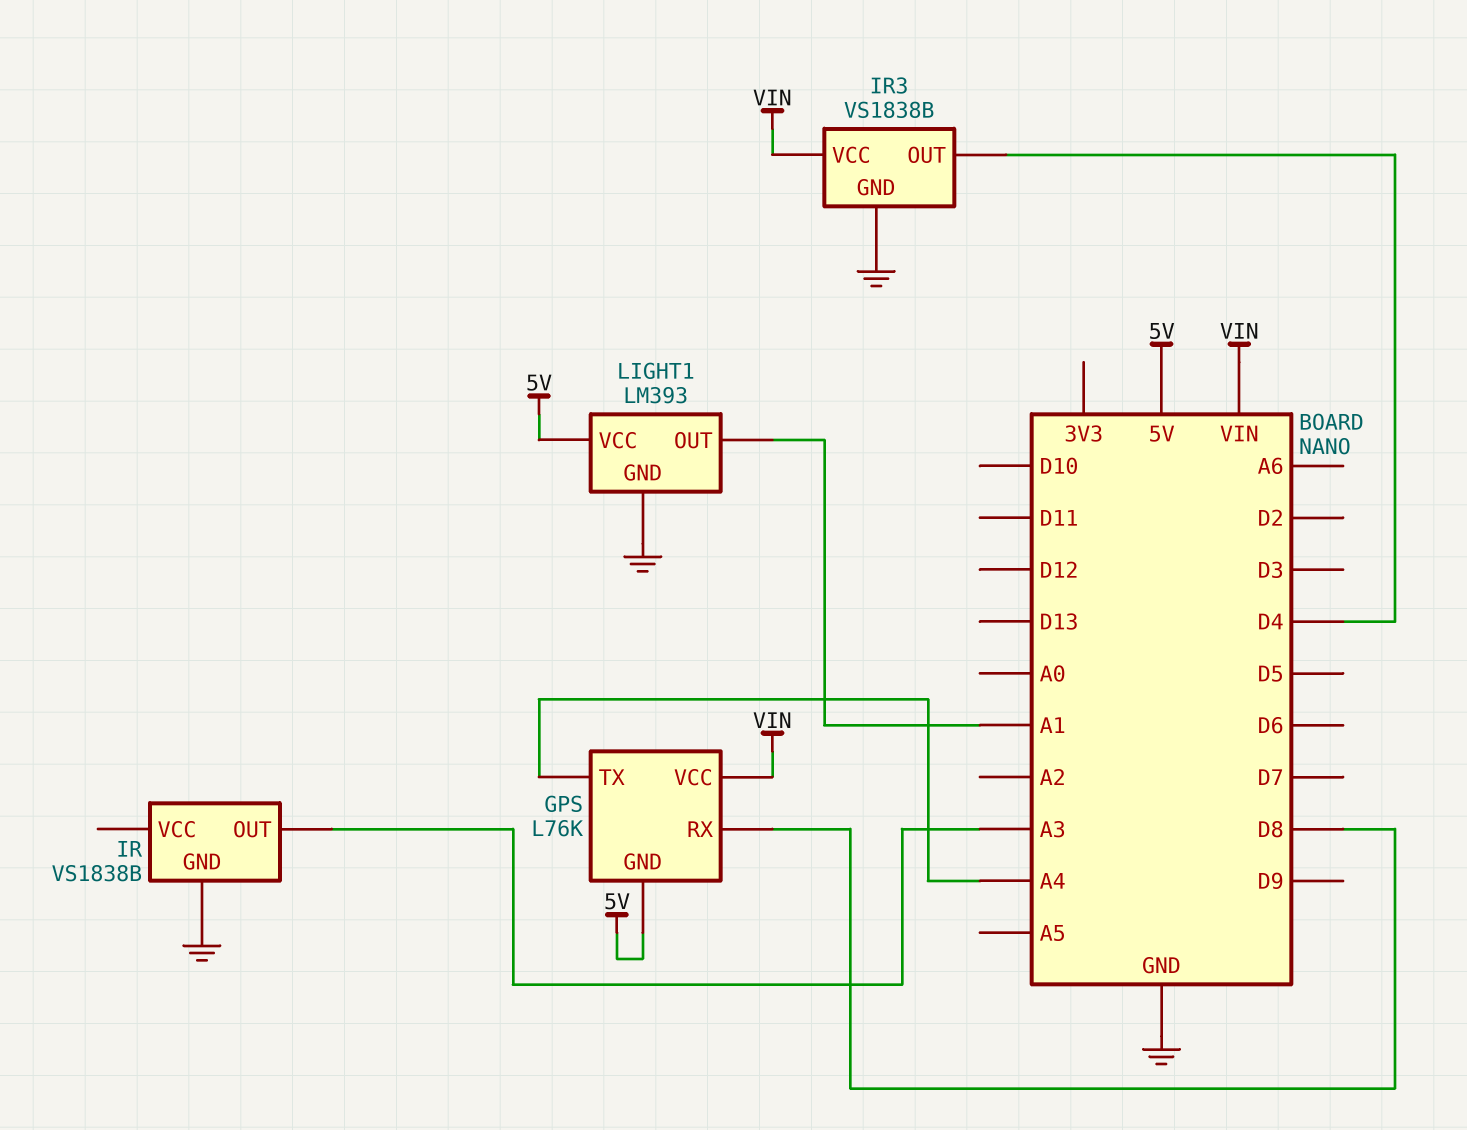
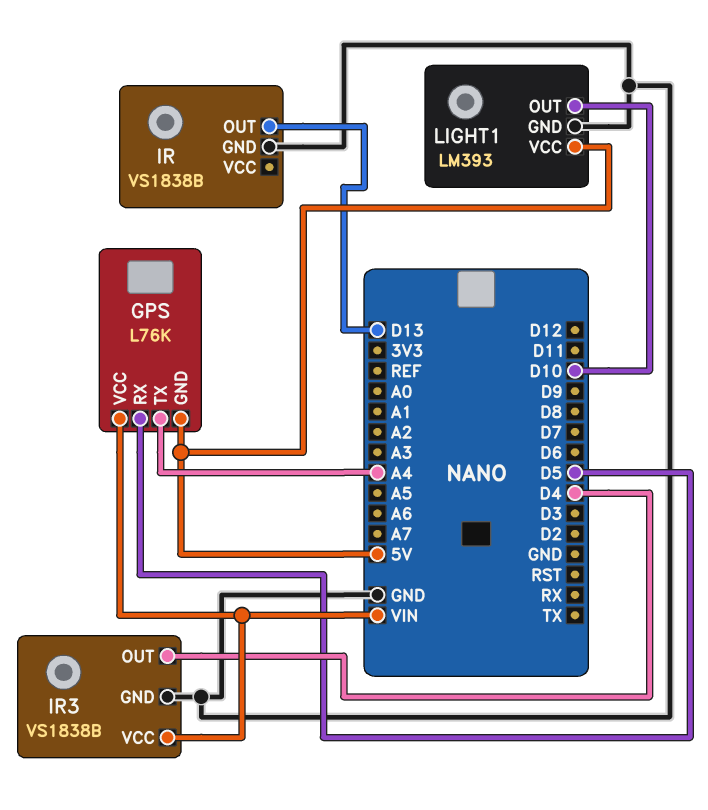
GPS pin RX: D8 -> D5
IR pin OUT: A3 -> D13
LIGHT1 pin OUT: A1 -> D10

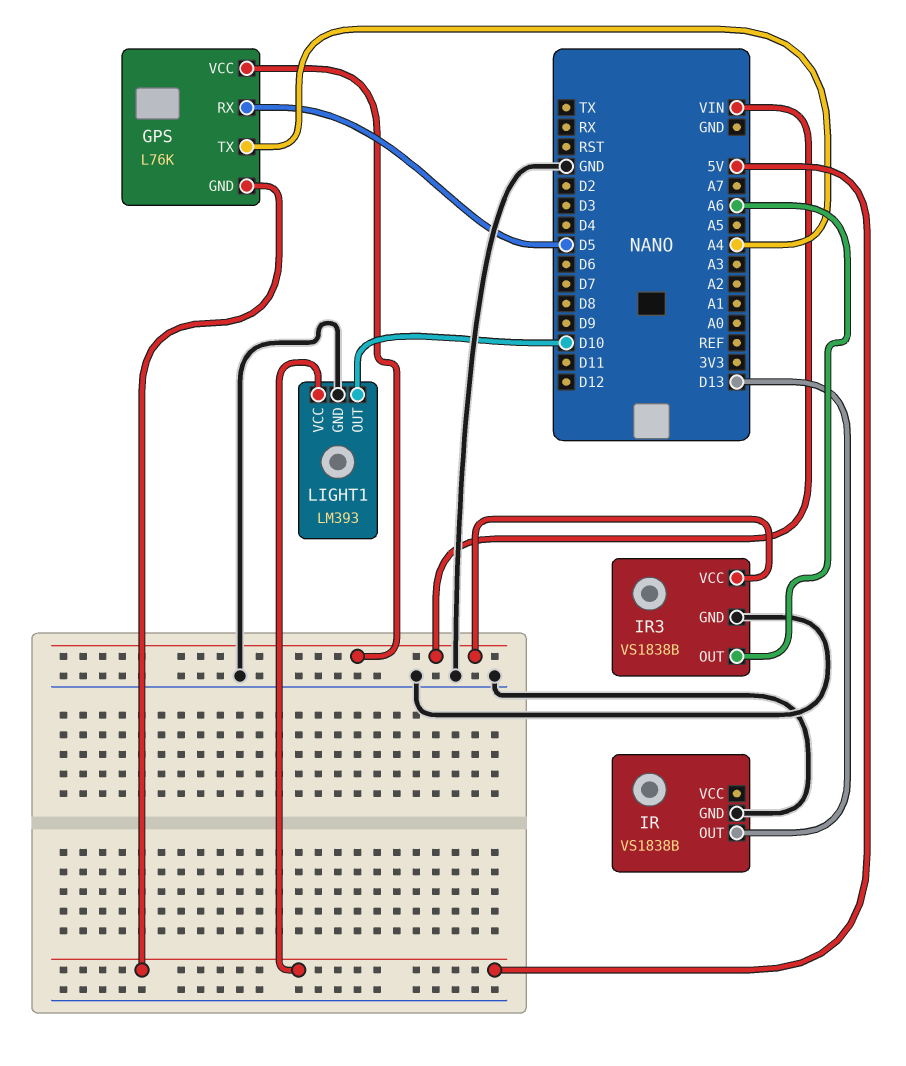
IR3 pin OUT: D4 -> A6

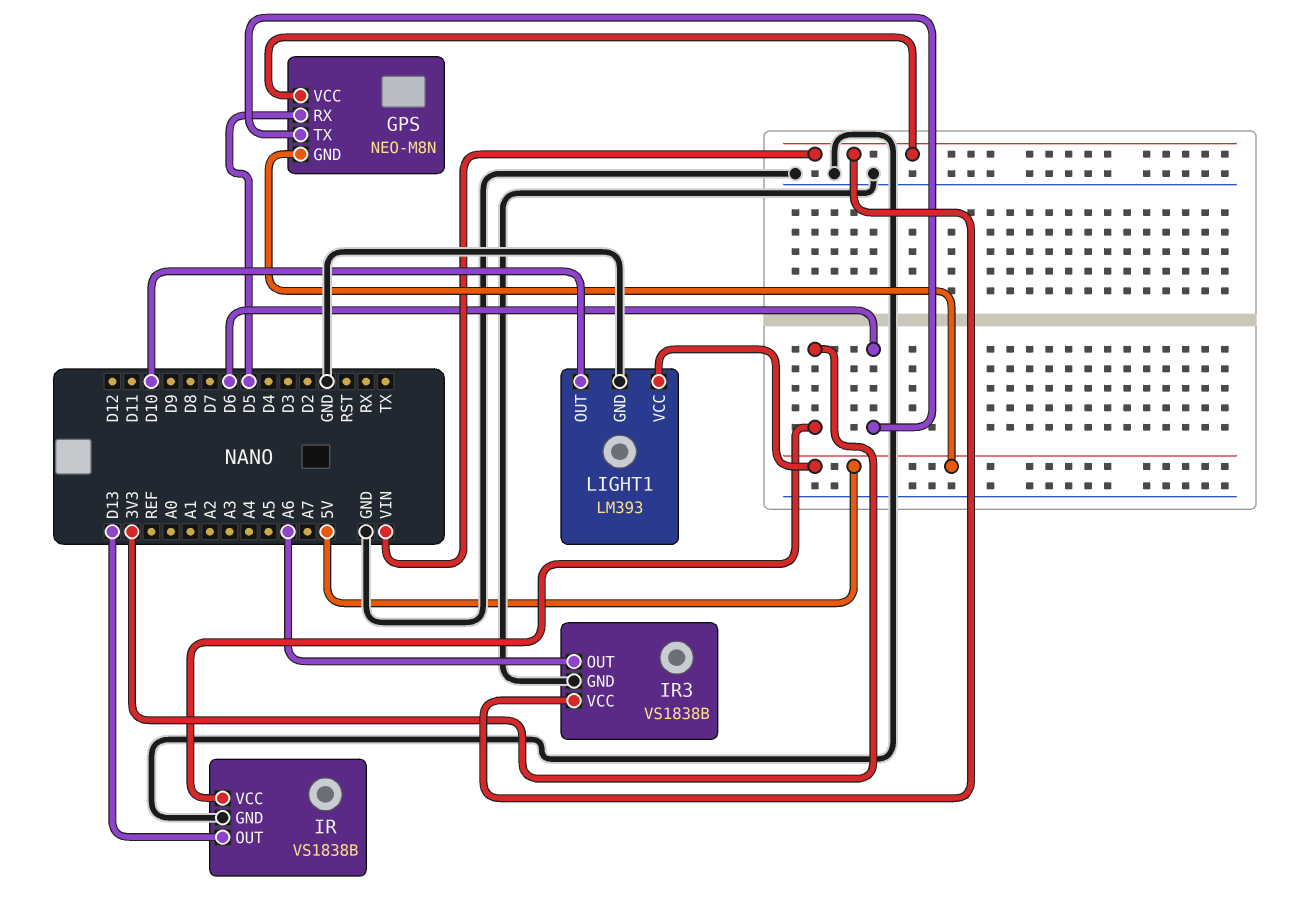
GPS: L76K -> NEO-M8N
GPS pin TX: A4 -> D6
IR pin VCC: none -> 3V3

